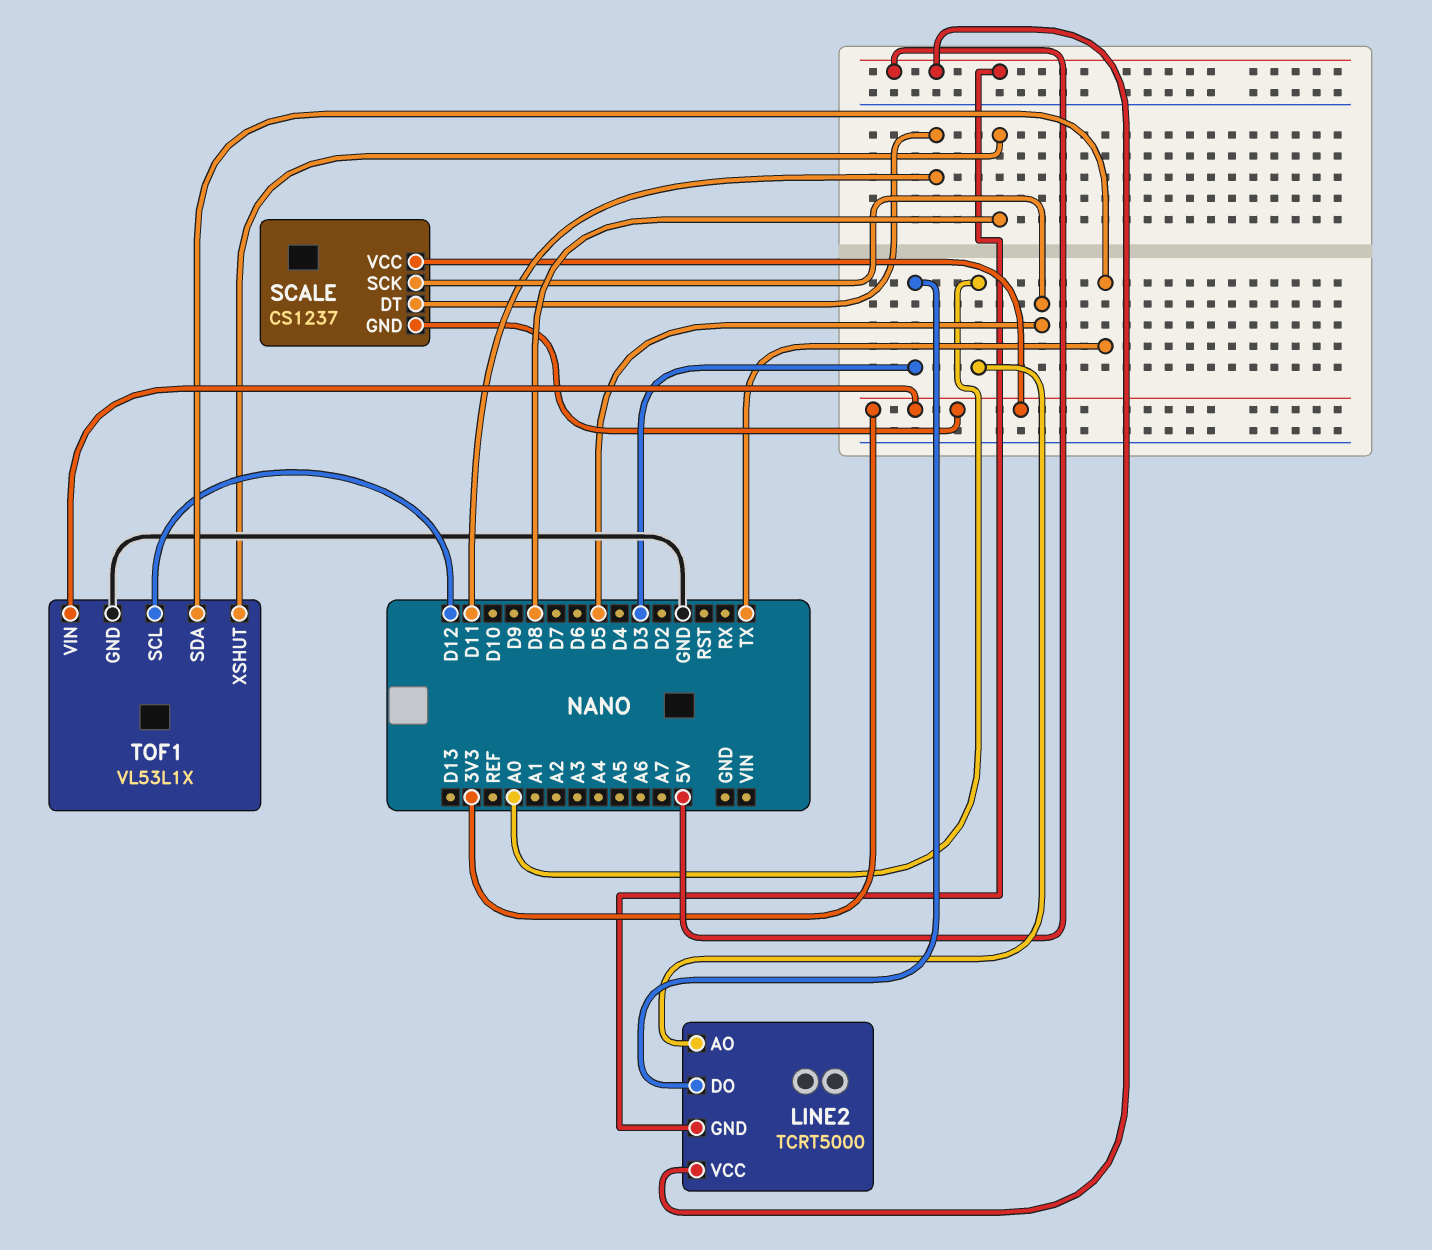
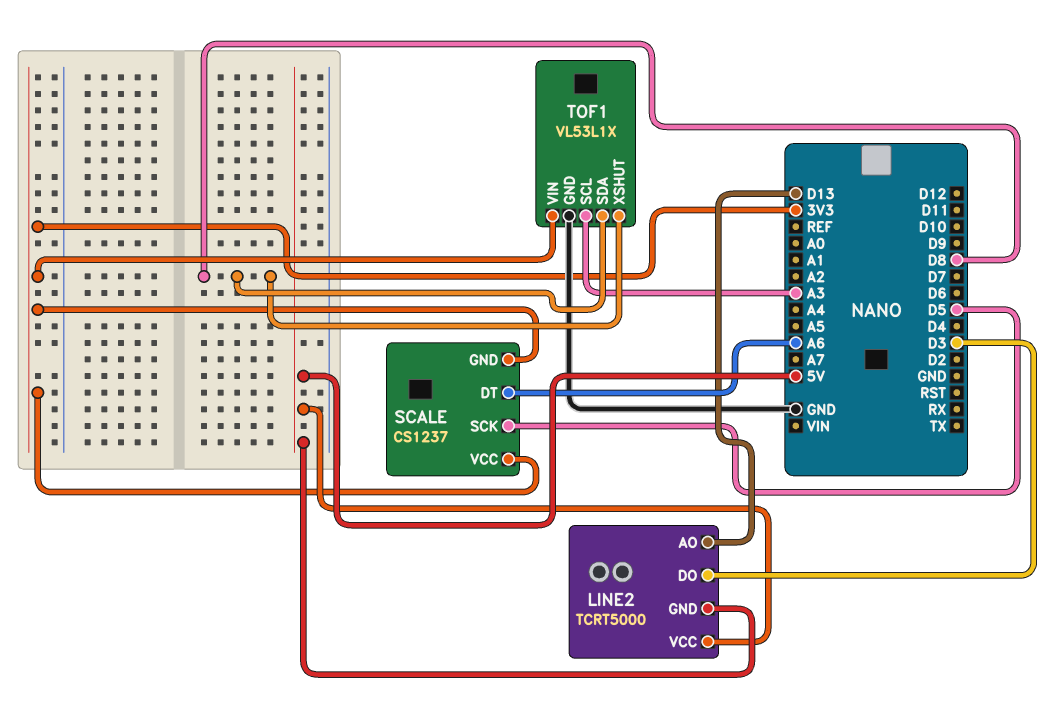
LINE2 pin AO: A0 -> D13
SCALE pin DT: D11 -> A6
TOF1 pin SCL: D12 -> A3
TOF1 pin SDA: TX -> D8

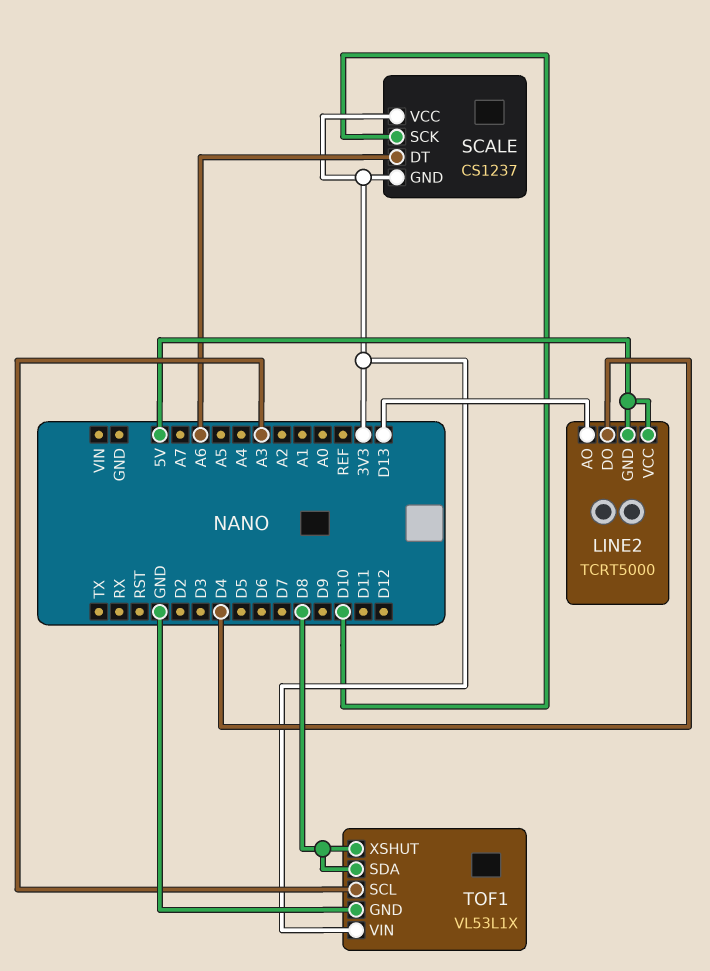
LINE2 pin DO: D3 -> D4
SCALE pin SCK: D5 -> D10

